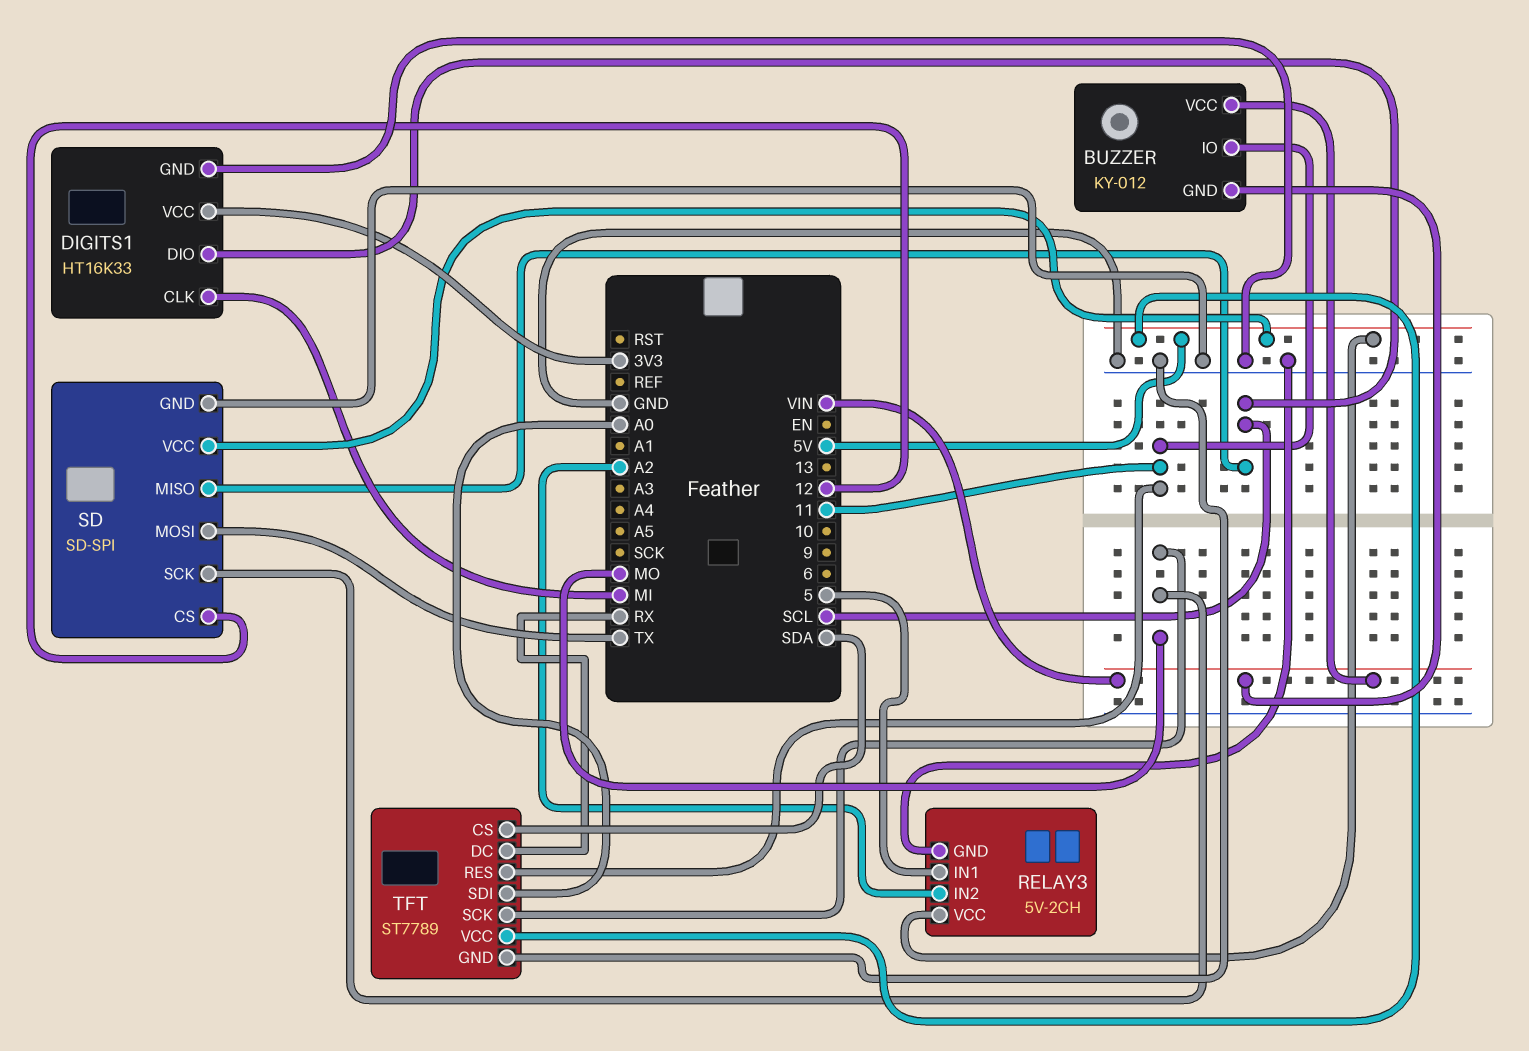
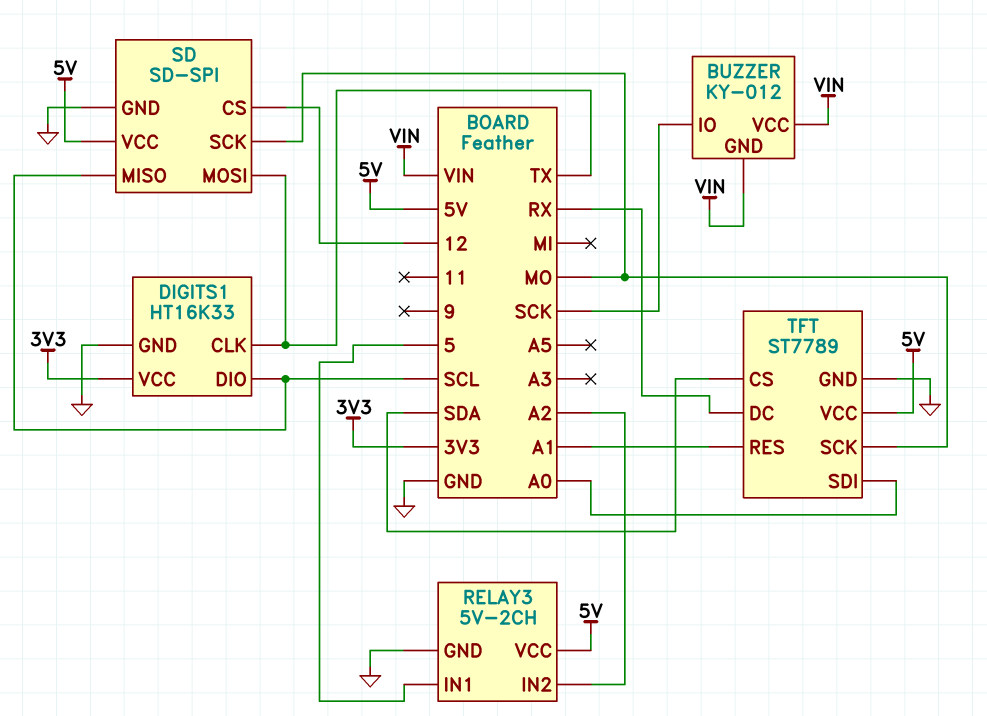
BUZZER pin IO: 11 -> SCK
DIGITS1 pin CLK: MI -> TX
TFT pin RES: 11 -> A1

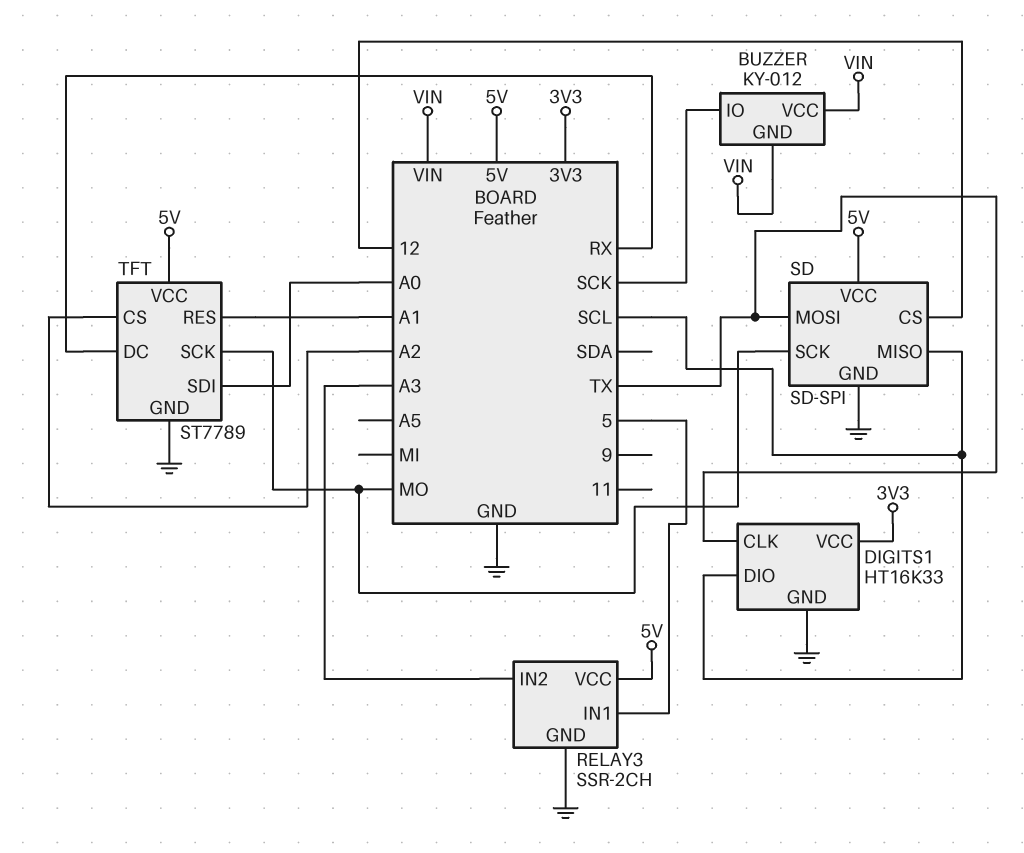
RELAY3: 5V-2CH -> SSR-2CH
RELAY3 pin IN2: A2 -> A3
TFT pin CS: SDA -> A2

